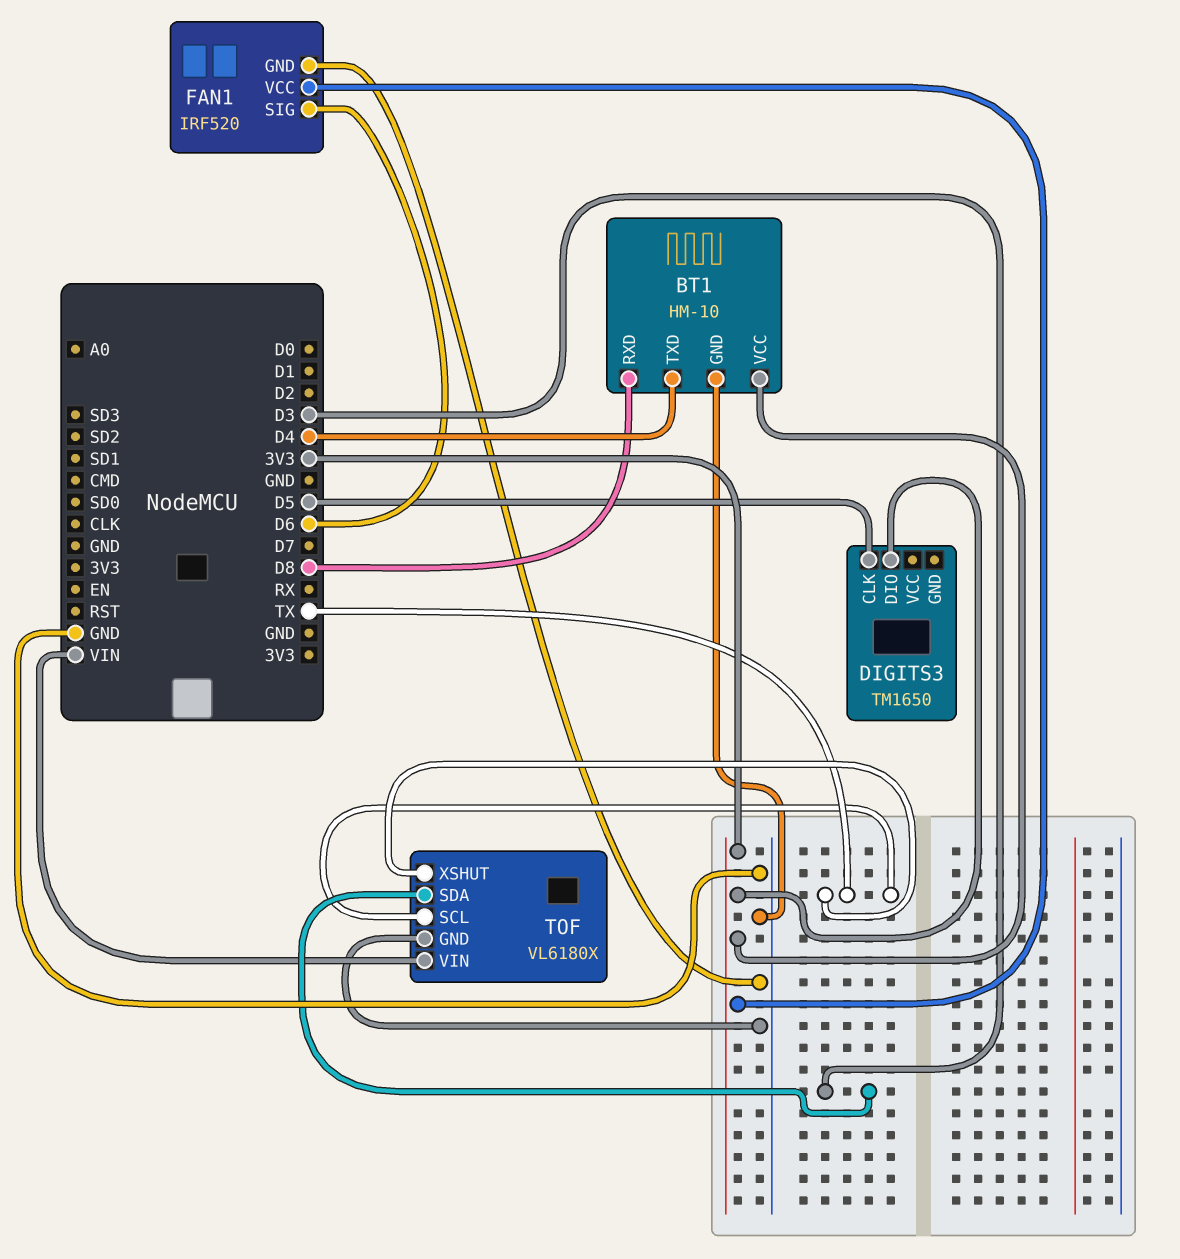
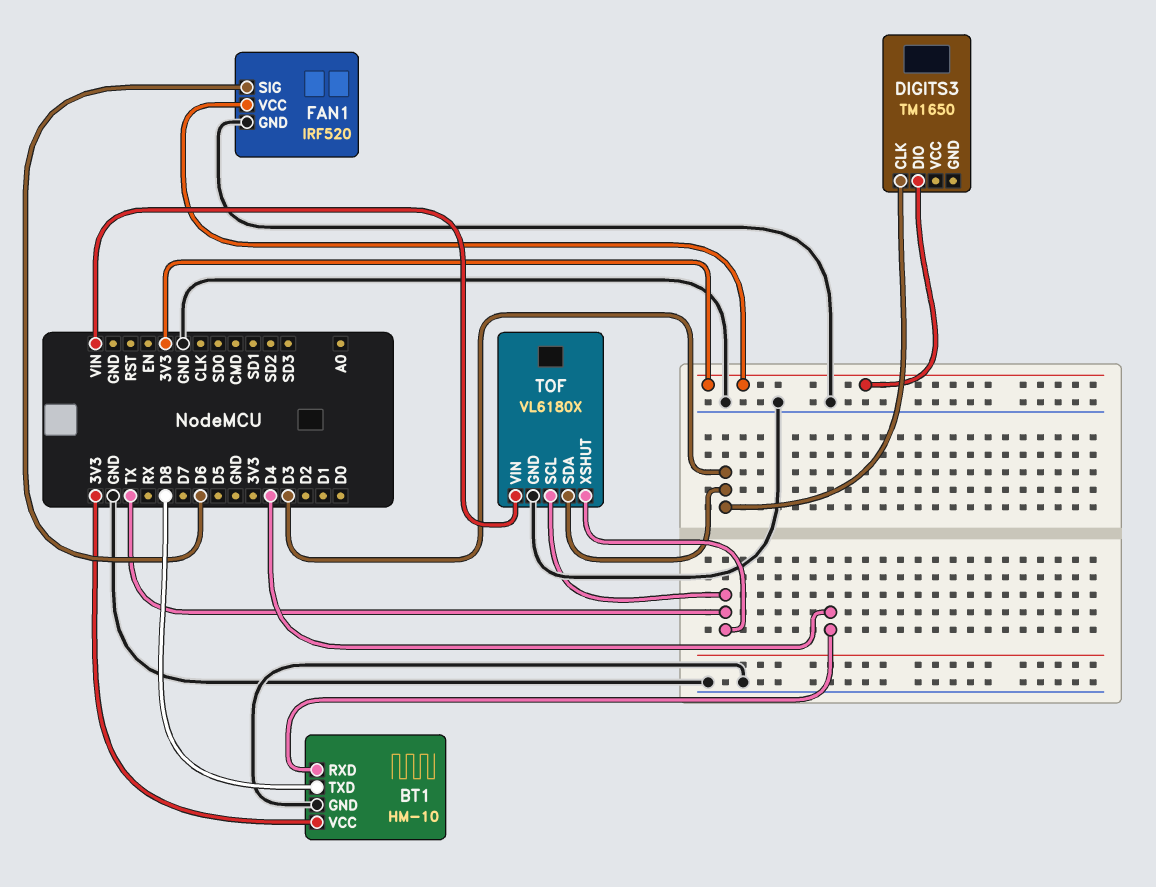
BT1 pin RXD: D8 -> D4
BT1 pin TXD: D4 -> D8
DIGITS3 pin CLK: D5 -> D3

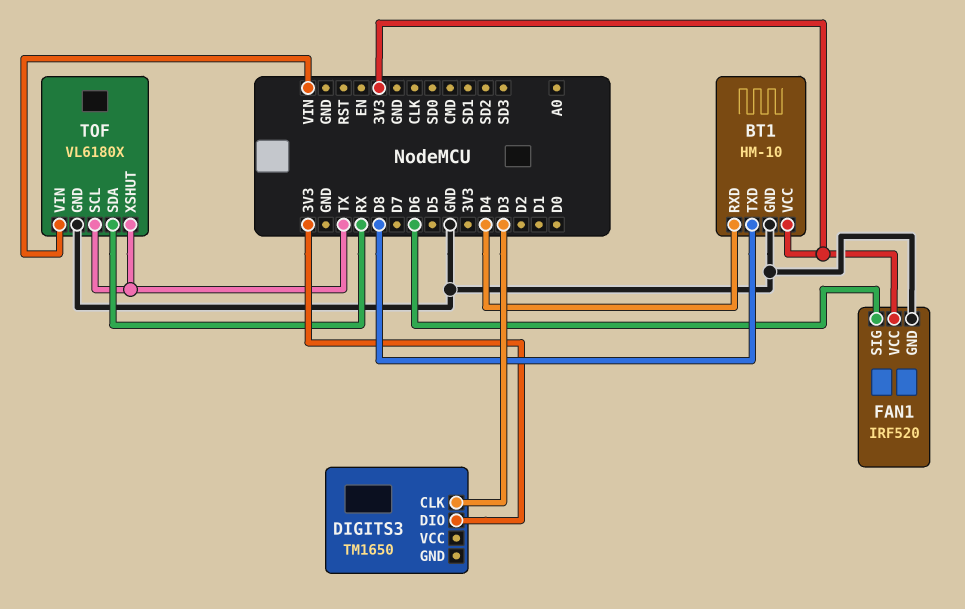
TOF pin SDA: D3 -> RX

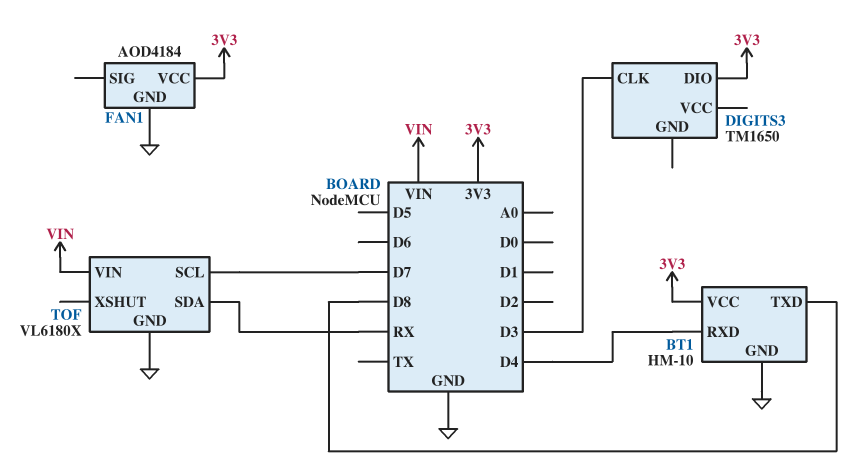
FAN1: IRF520 -> AOD4184
FAN1 pin SIG: D6 -> none
TOF pin SCL: TX -> D7
TOF pin XSHUT: TX -> none

